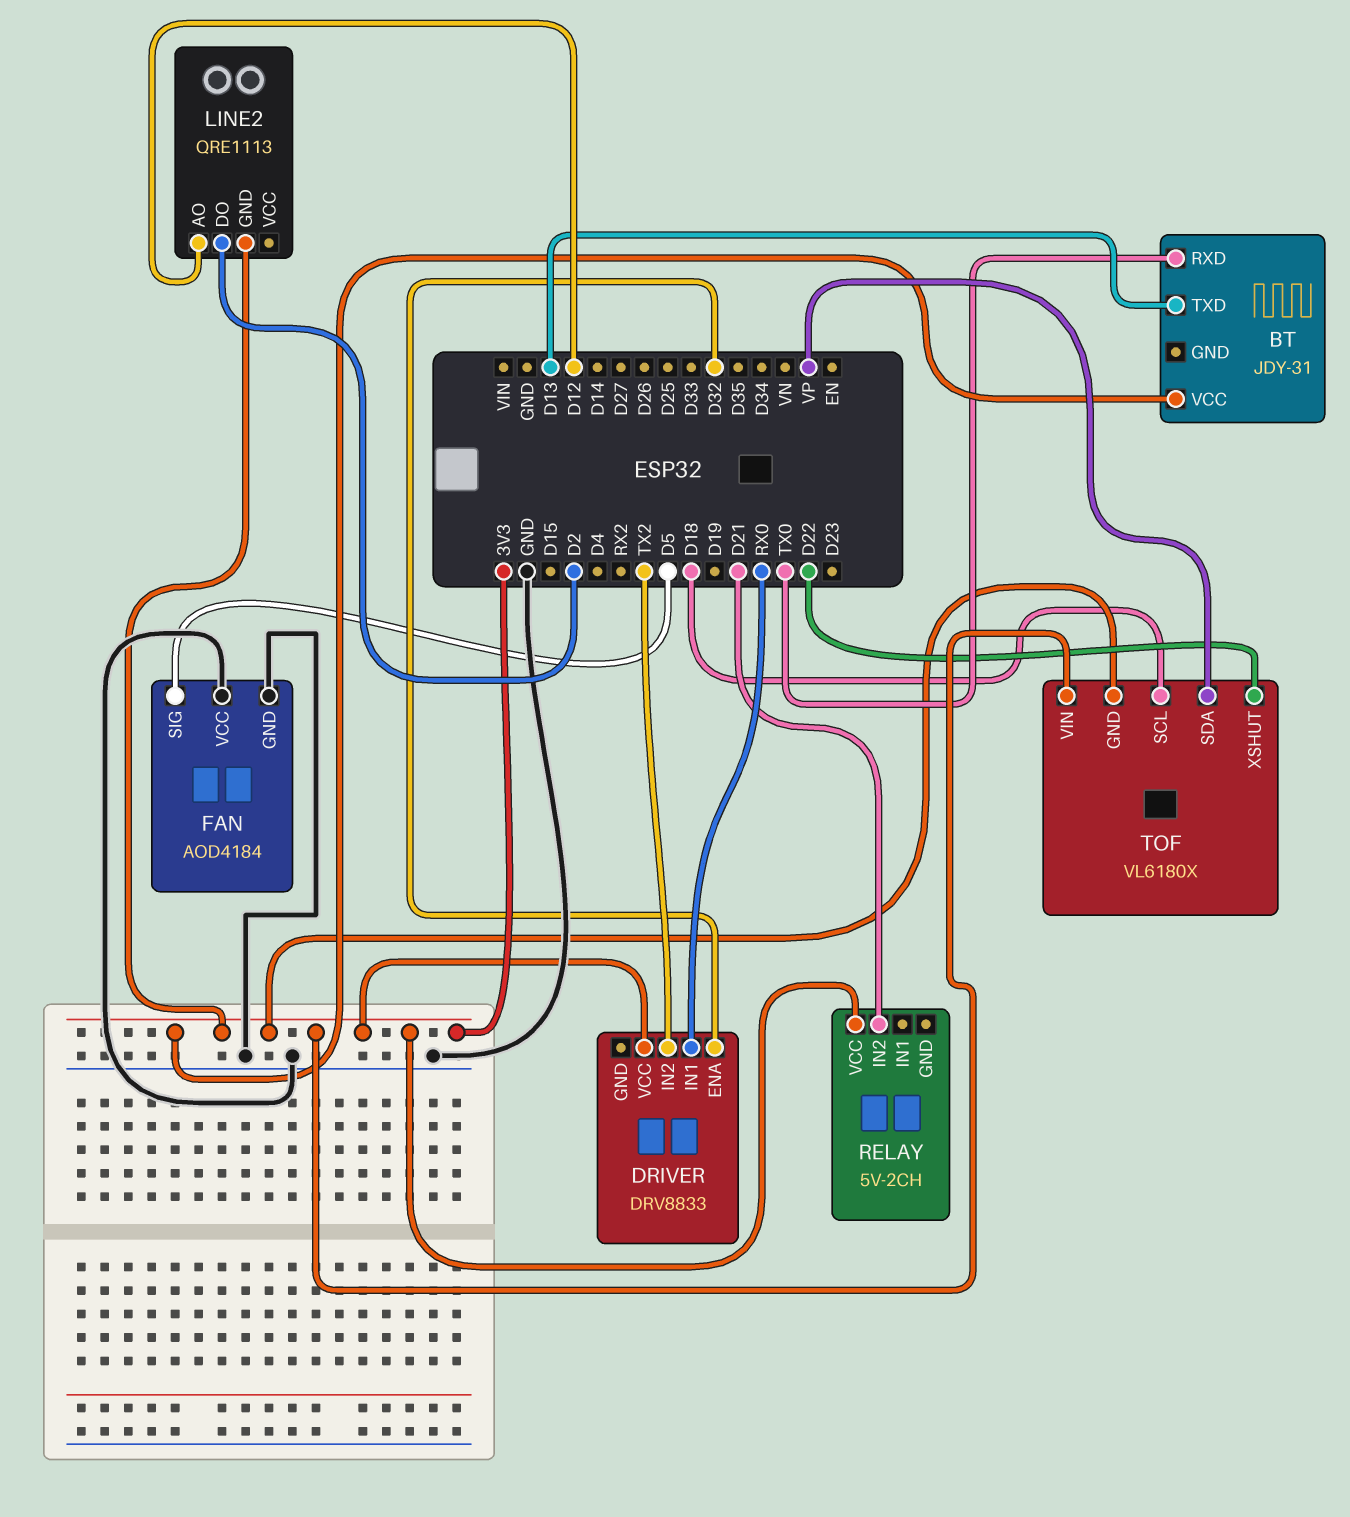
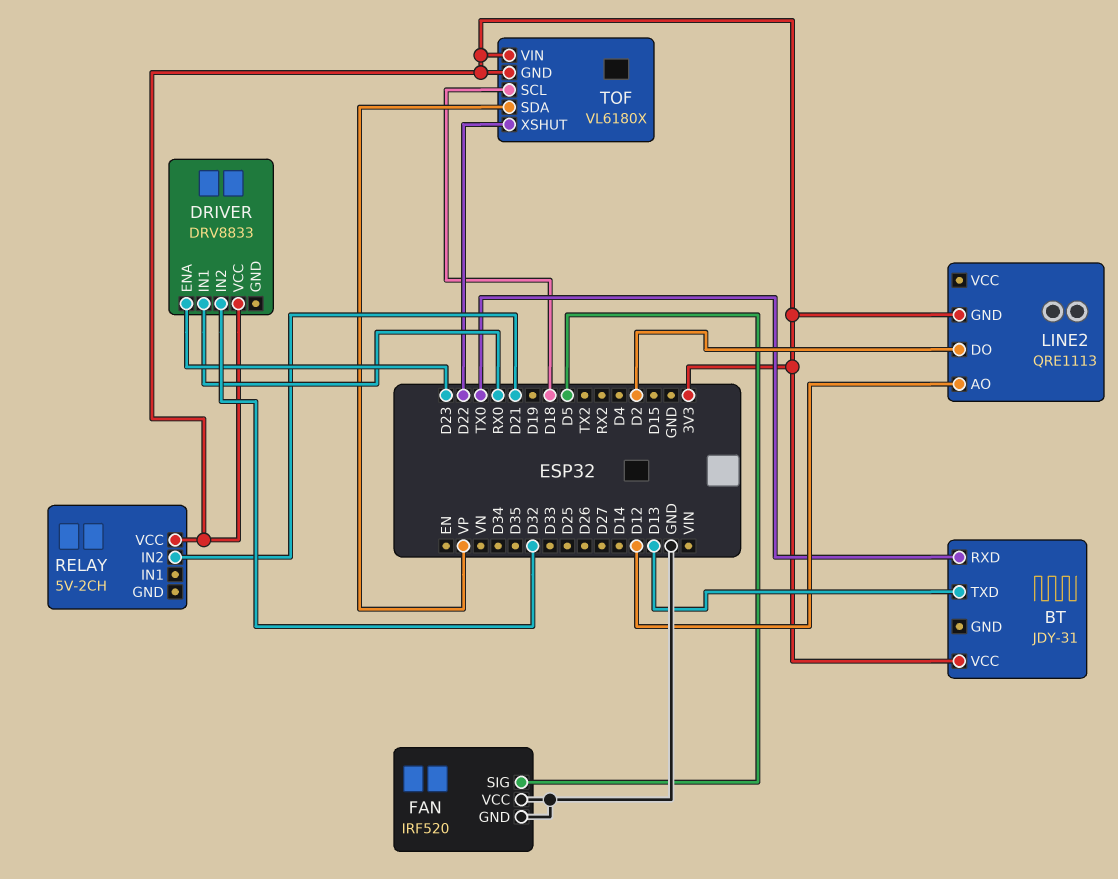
DRIVER pin ENA: D32 -> D23
DRIVER pin IN2: TX2 -> D32
FAN: AOD4184 -> IRF520

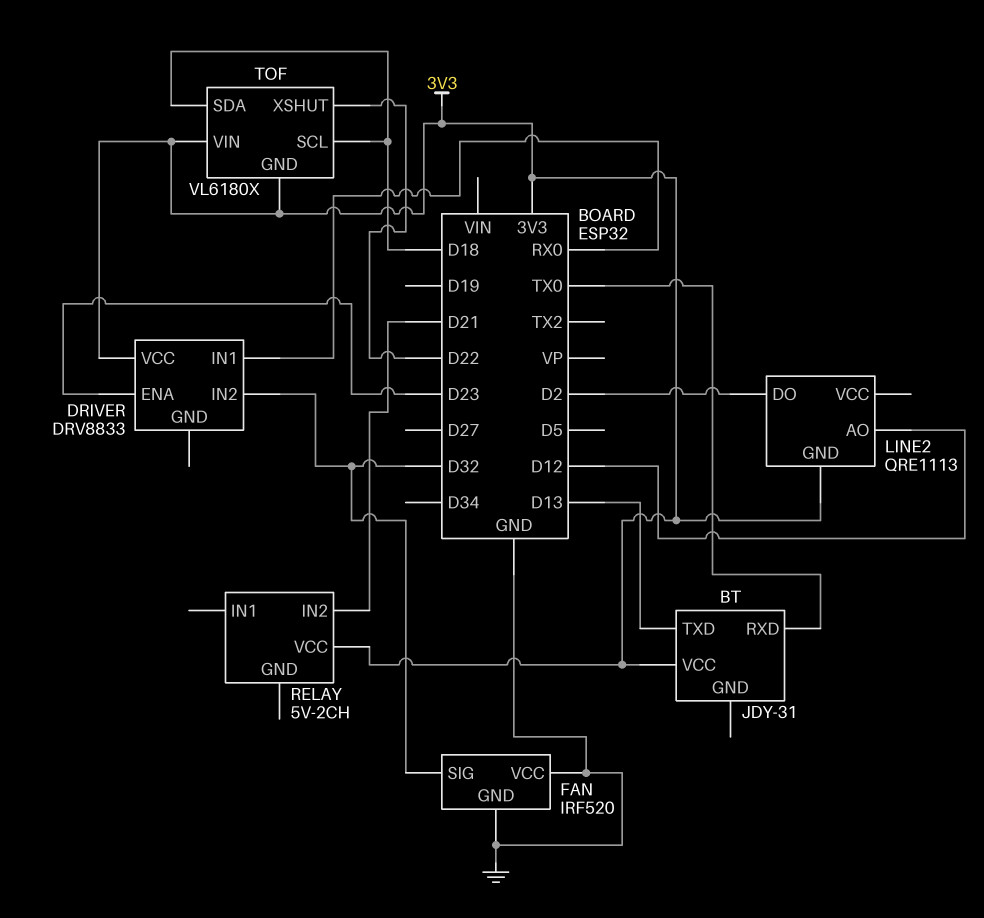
FAN pin SIG: D5 -> D32
TOF pin SDA: VP -> D18

